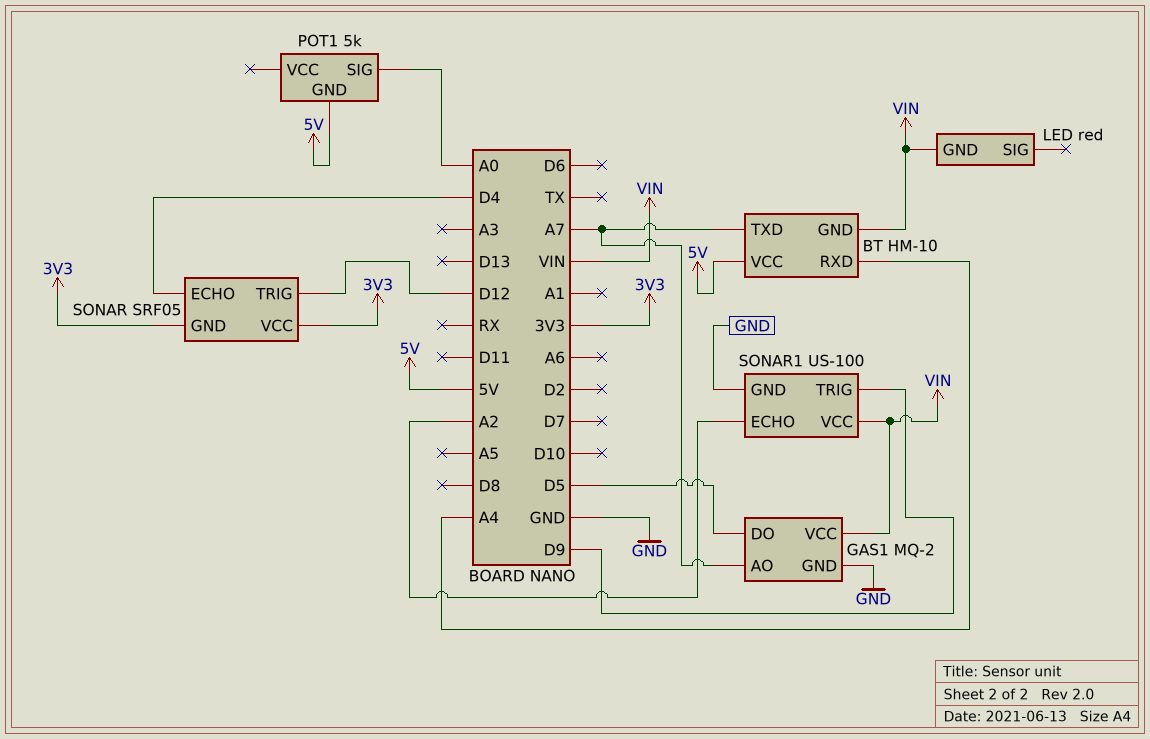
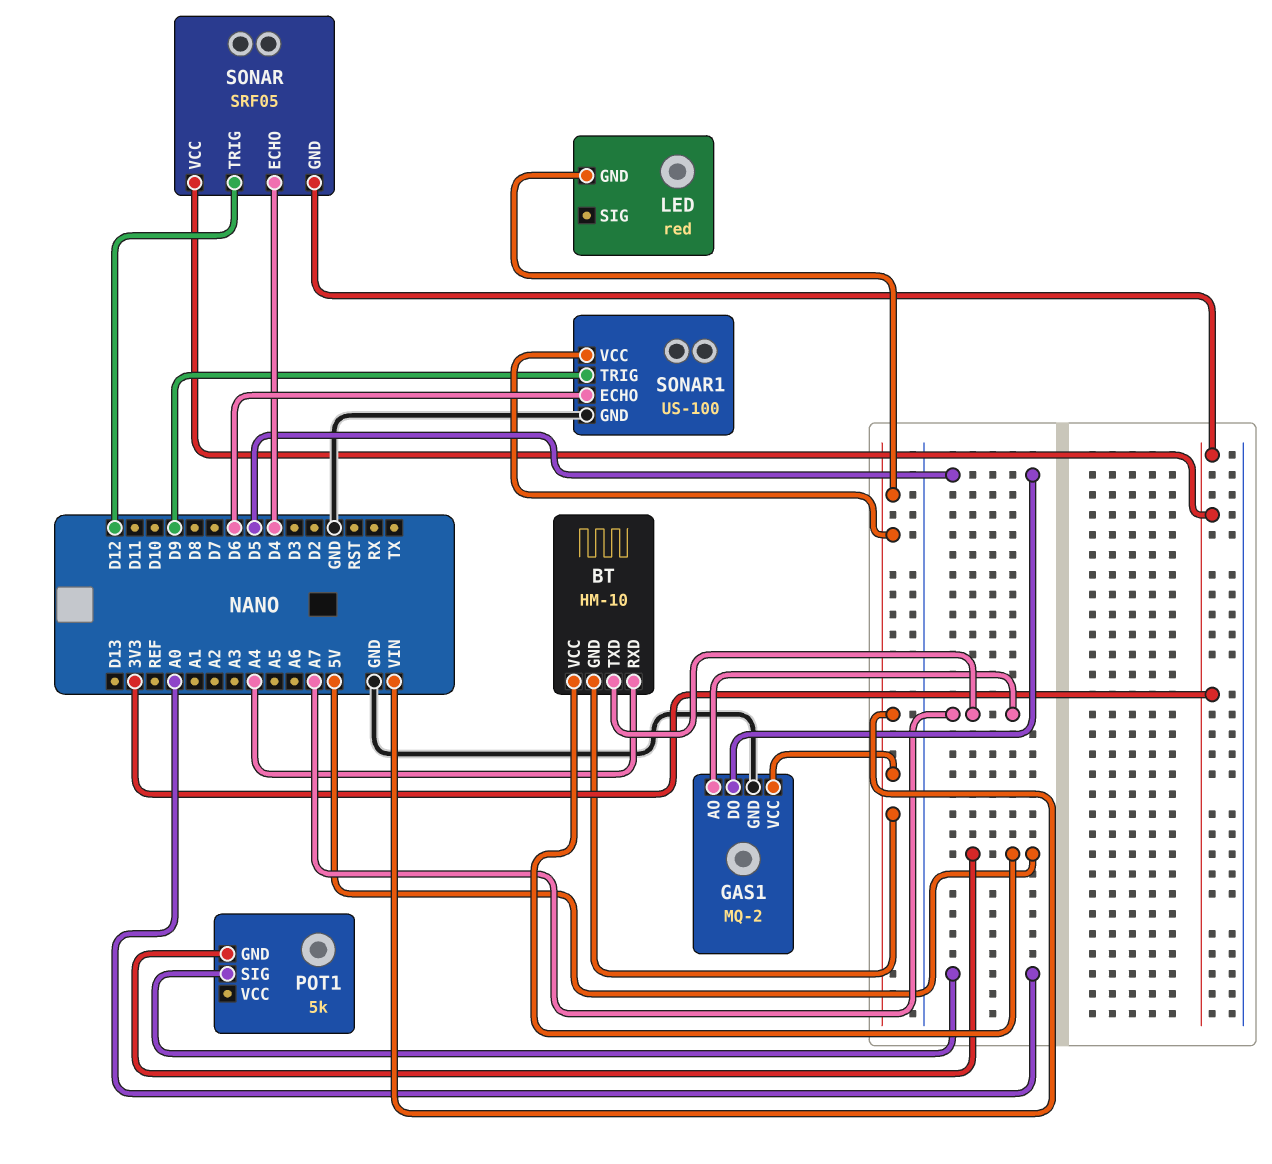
SONAR1 pin ECHO: A2 -> D6

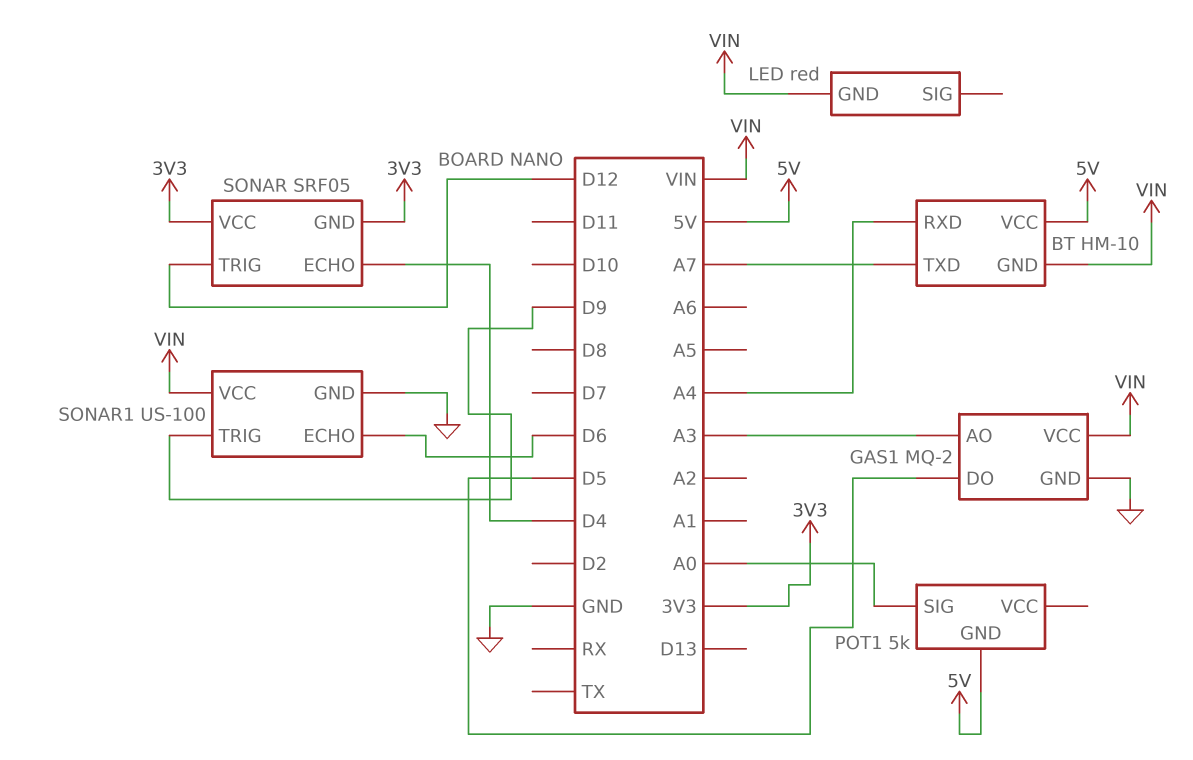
GAS1 pin AO: A7 -> A3

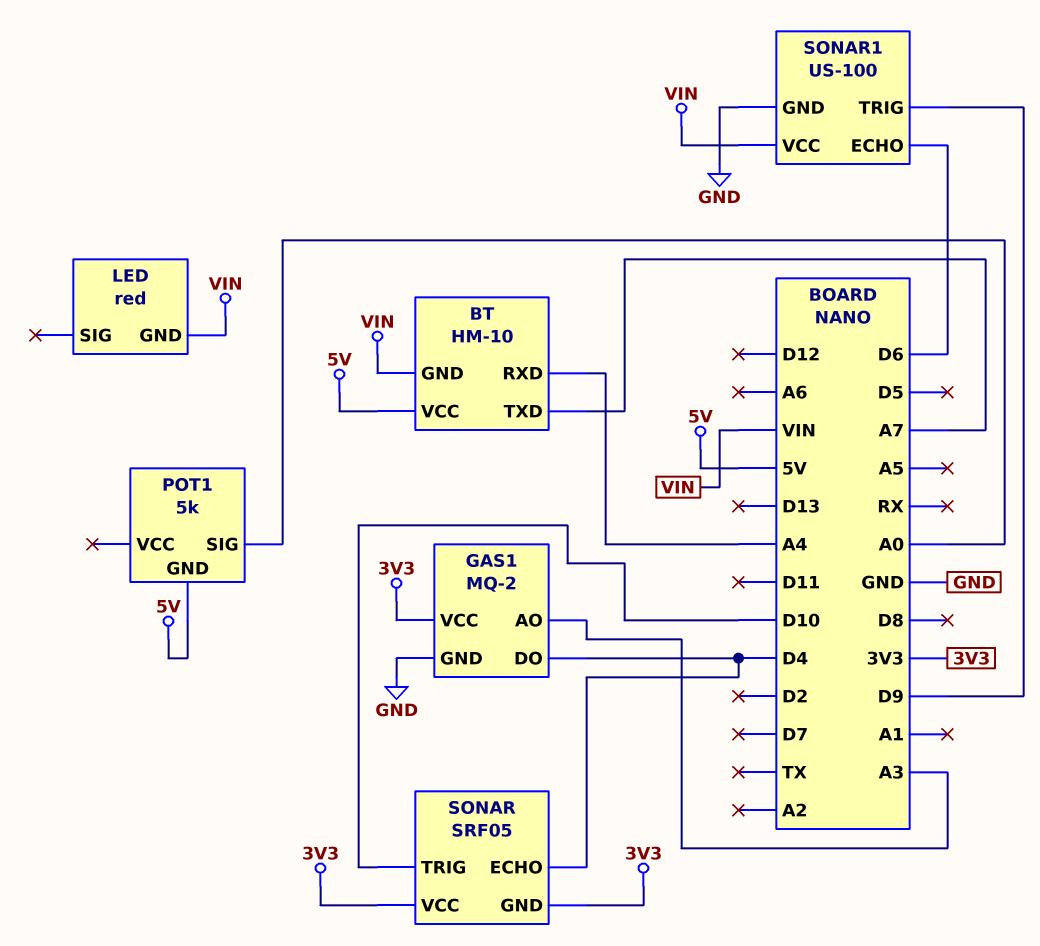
GAS1 pin DO: D5 -> D4
GAS1 pin VCC: VIN -> 3V3
SONAR pin TRIG: D12 -> D10

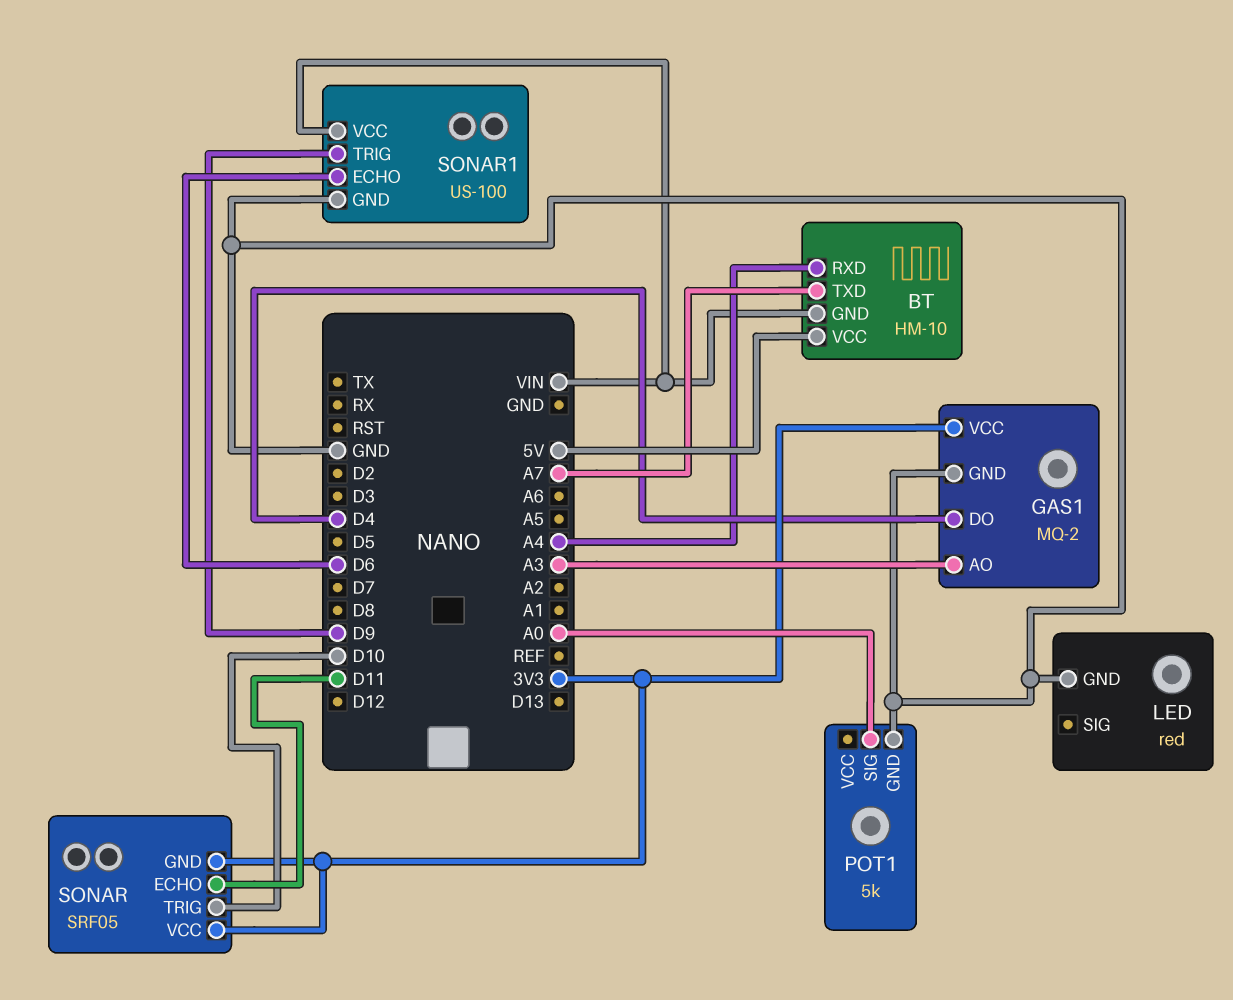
LED pin GND: VIN -> GND
POT1 pin GND: 5V -> GND
SONAR pin ECHO: D4 -> D11

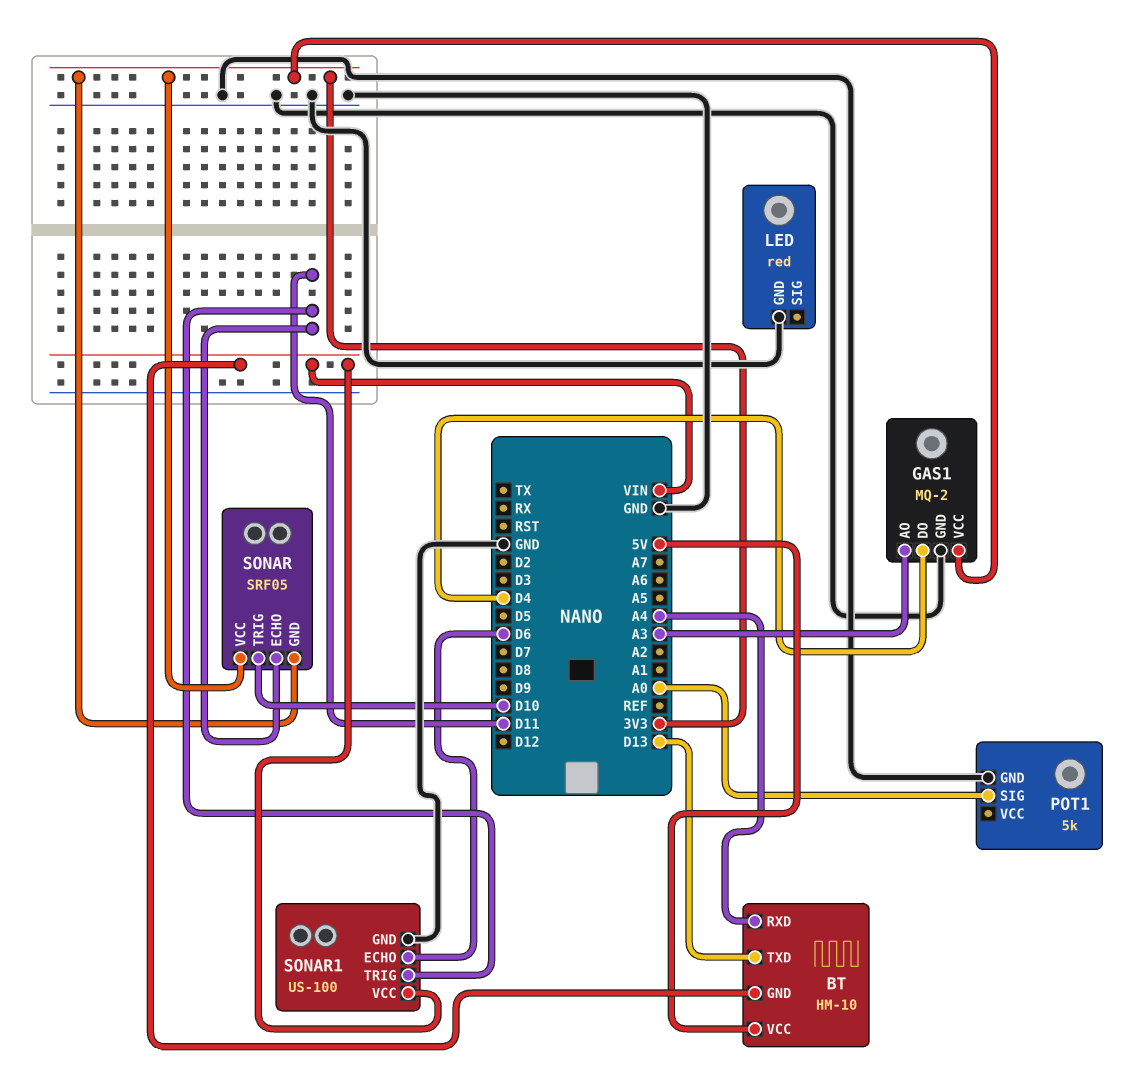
BT pin TXD: A7 -> D13
SONAR1 pin TRIG: D9 -> D11

